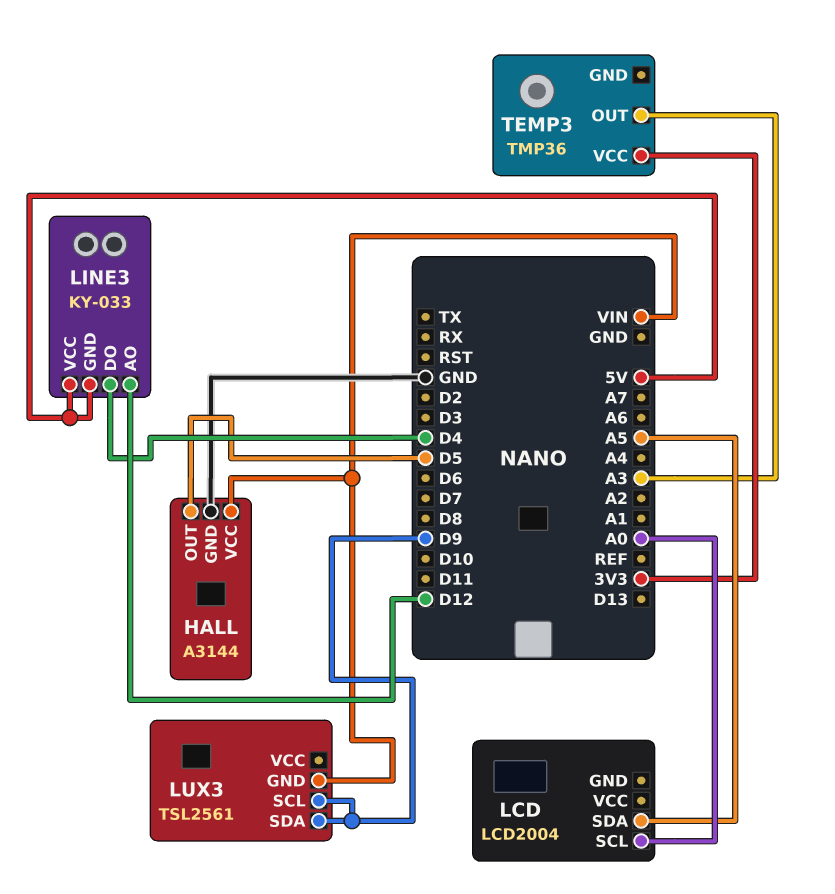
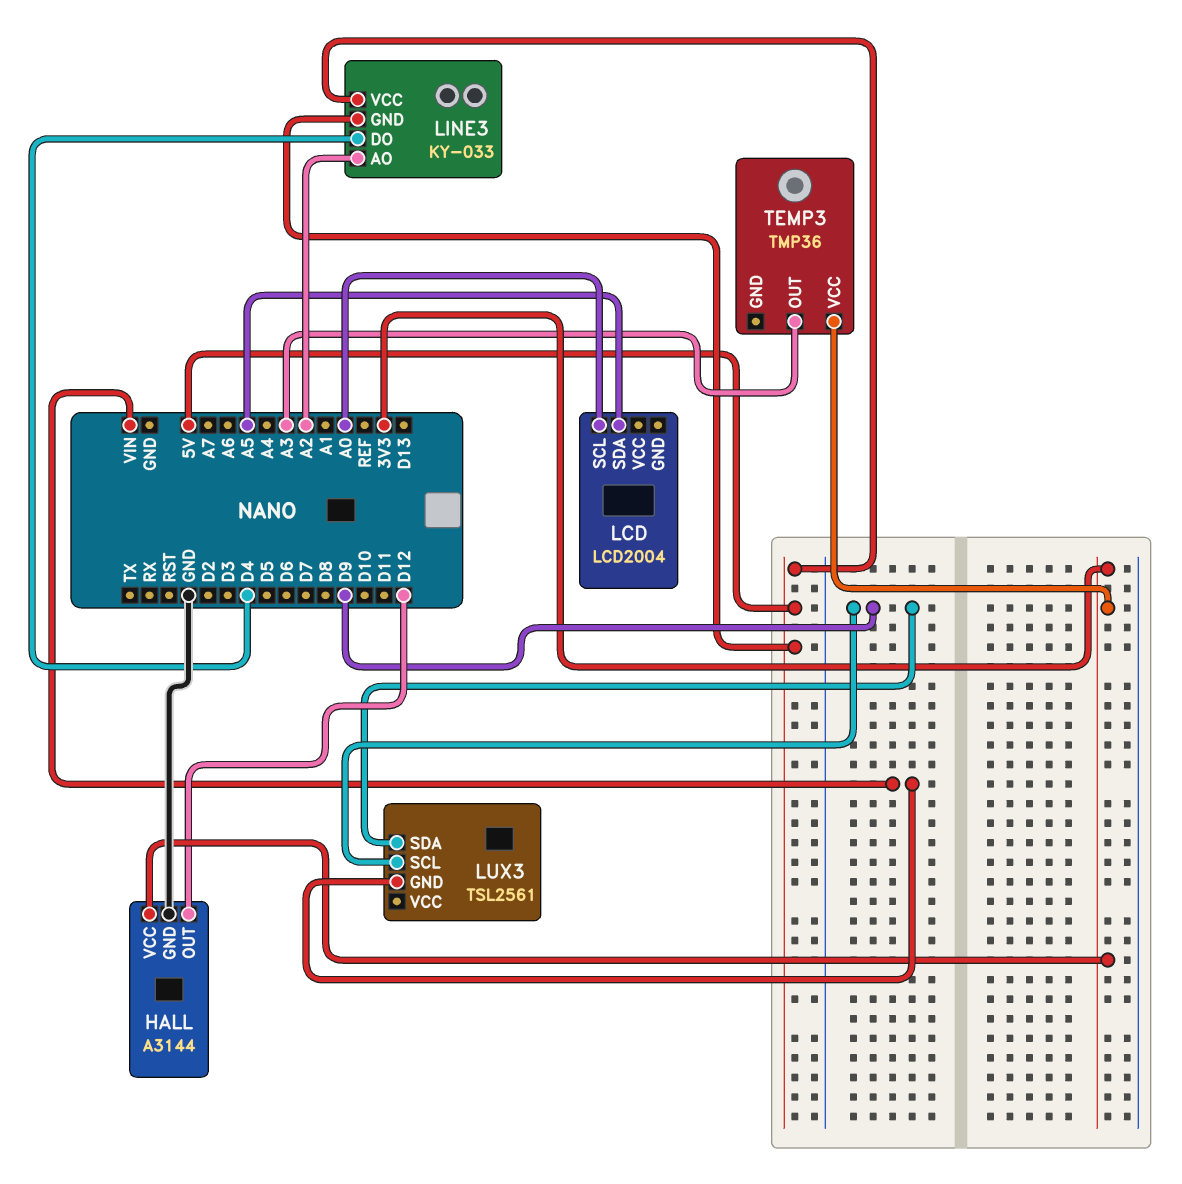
HALL pin OUT: D5 -> D12
HALL pin VCC: VIN -> 3V3
LINE3 pin AO: D12 -> A2

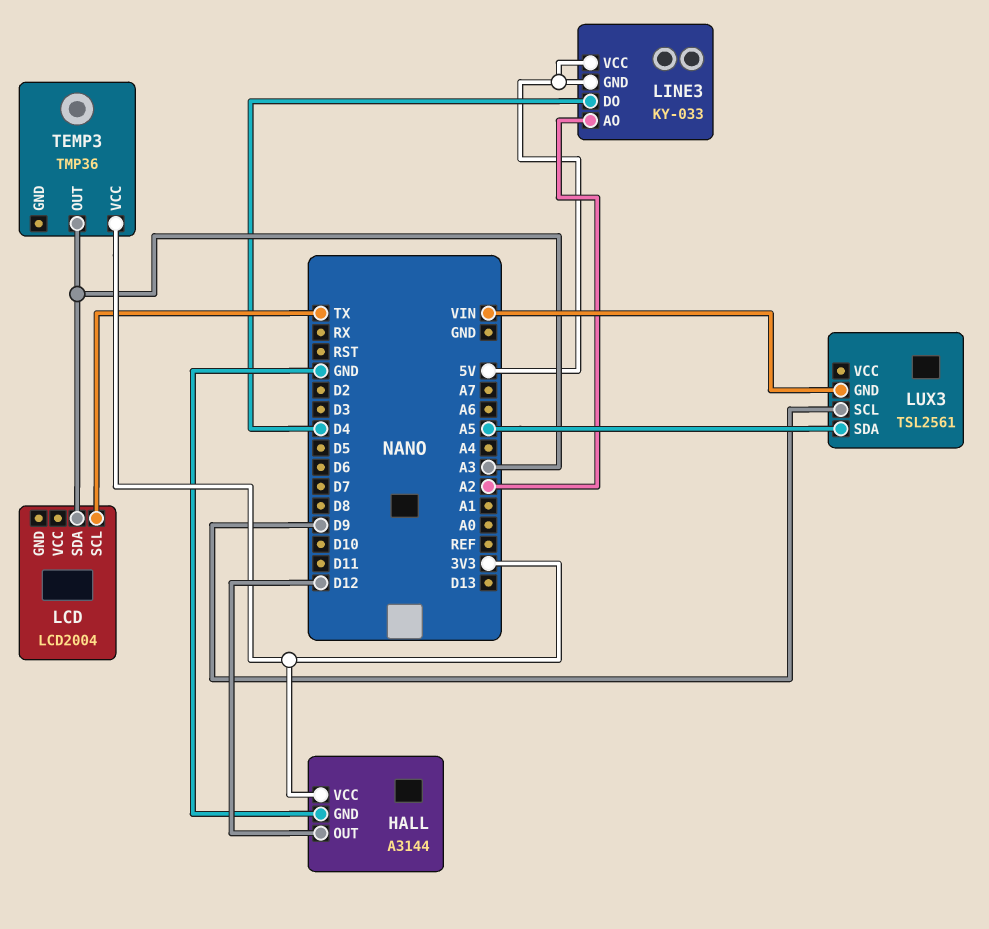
LCD pin SCL: A0 -> TX
LCD pin SDA: A5 -> A3
LUX3 pin SDA: D9 -> A5

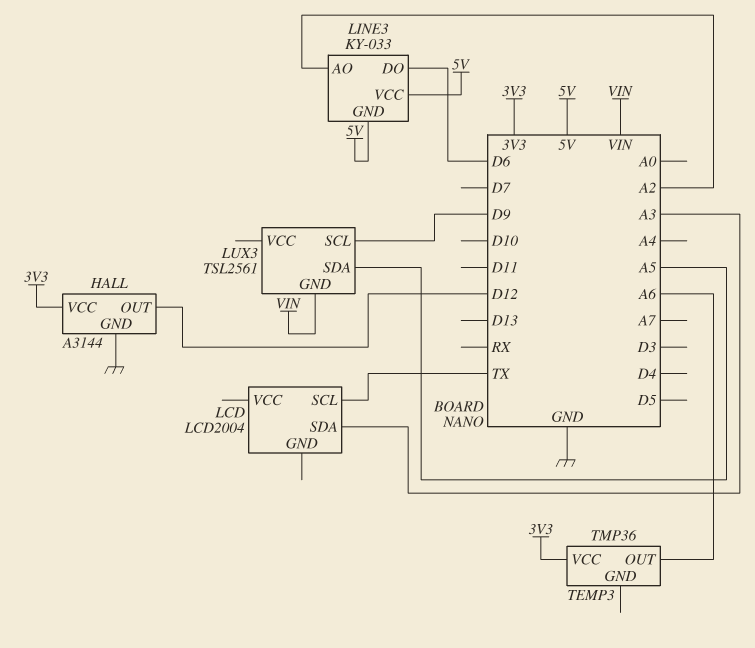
LINE3 pin DO: D4 -> D6
TEMP3 pin OUT: A3 -> A6

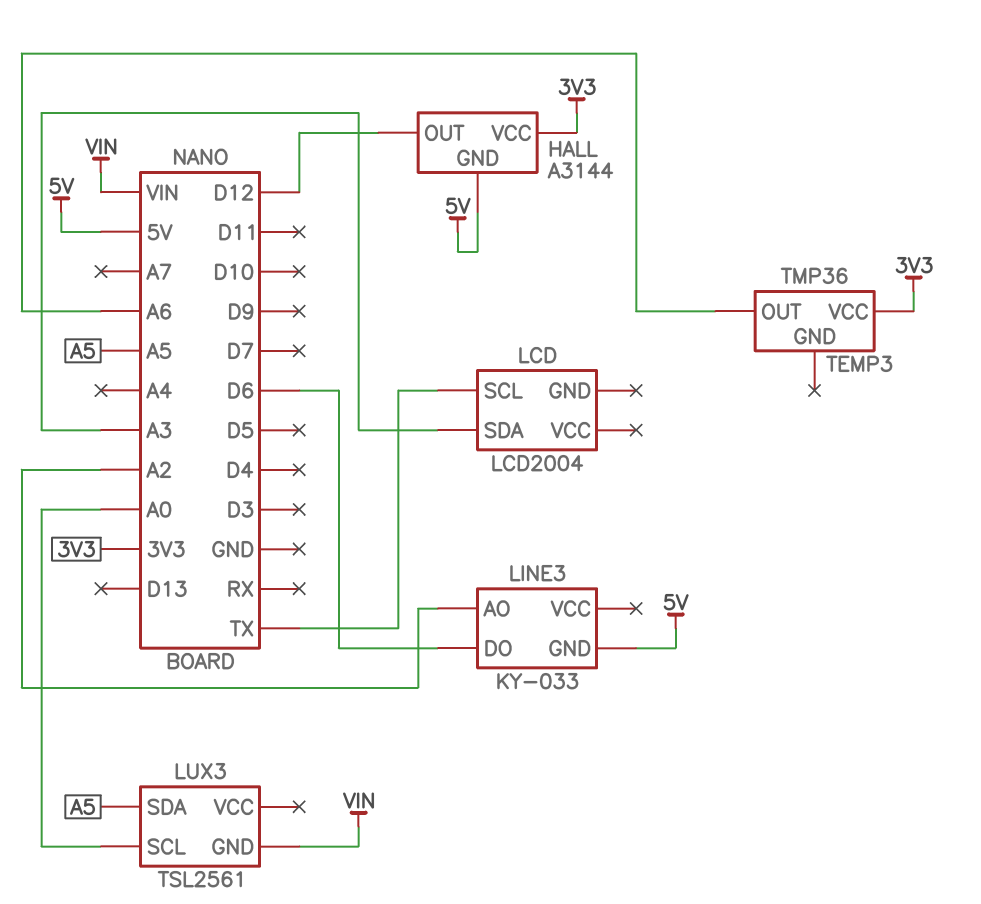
HALL pin GND: GND -> 5V
LINE3 pin VCC: 5V -> none
LUX3 pin SCL: D9 -> A0

